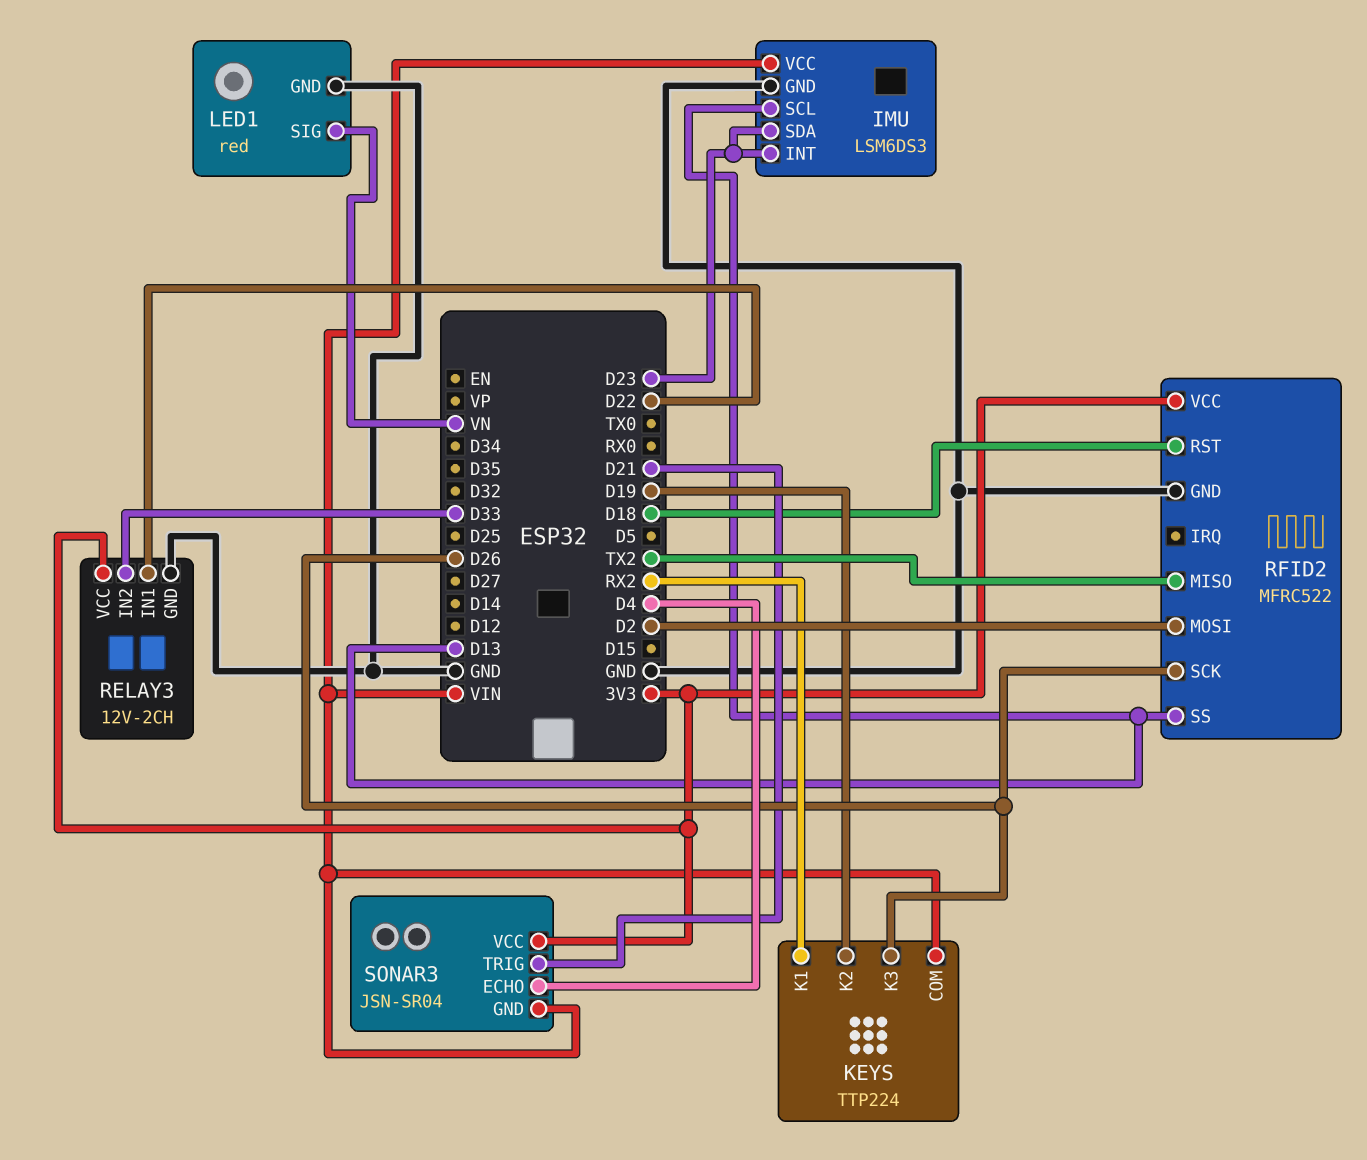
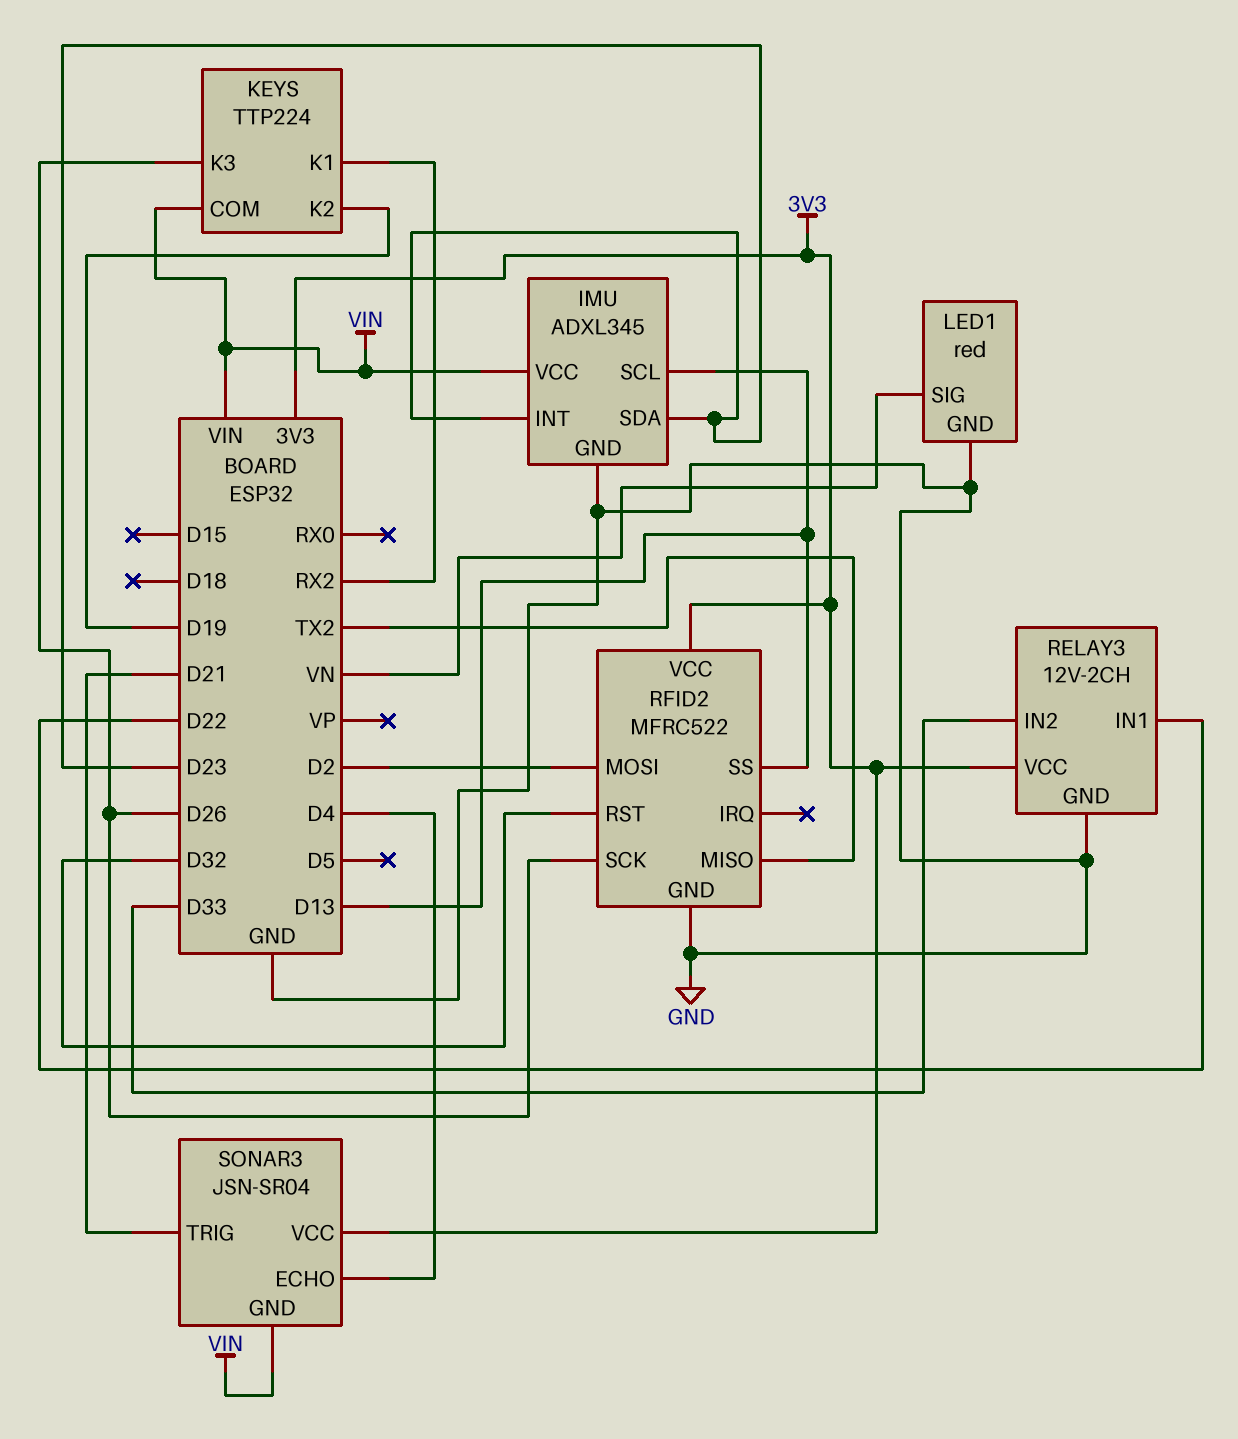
IMU: LSM6DS3 -> ADXL345
RFID2 pin RST: D18 -> D32

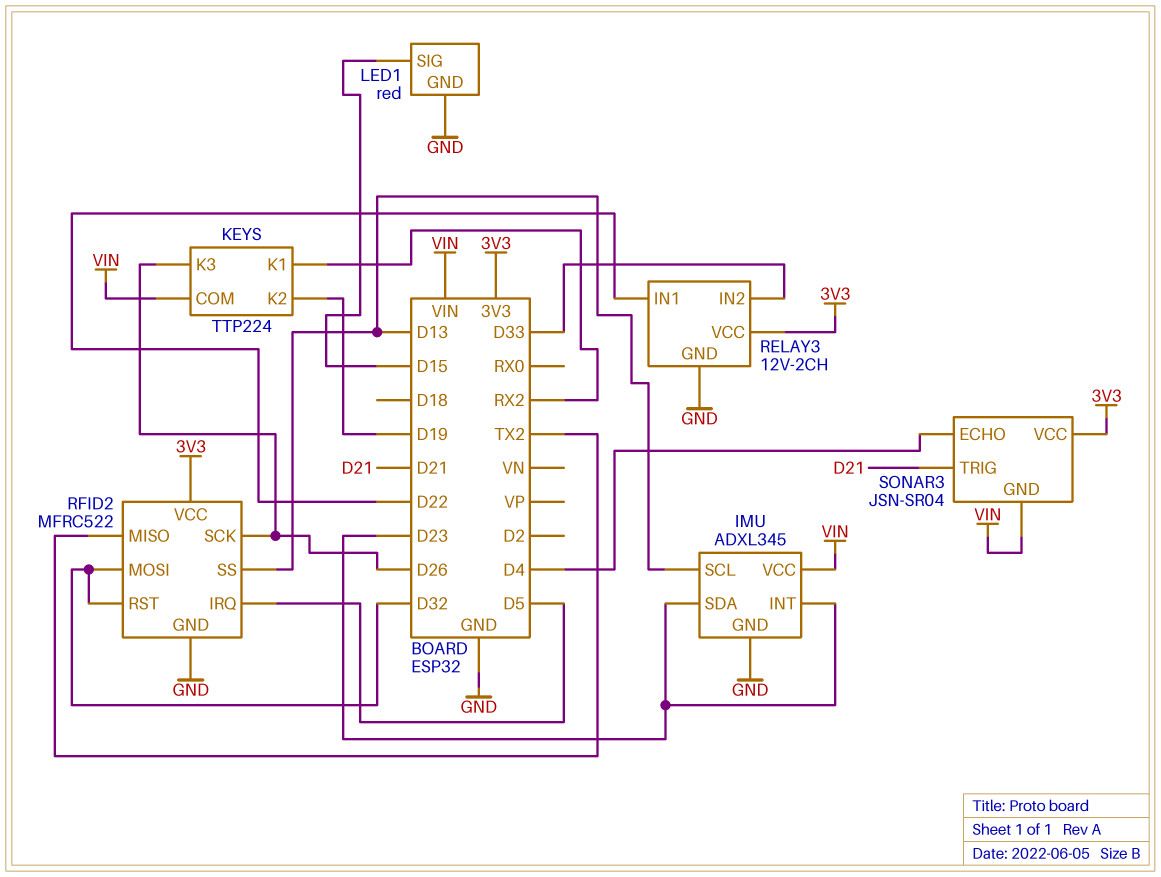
LED1 pin SIG: VN -> D15
RFID2 pin IRQ: none -> D5
RFID2 pin MOSI: D2 -> D32

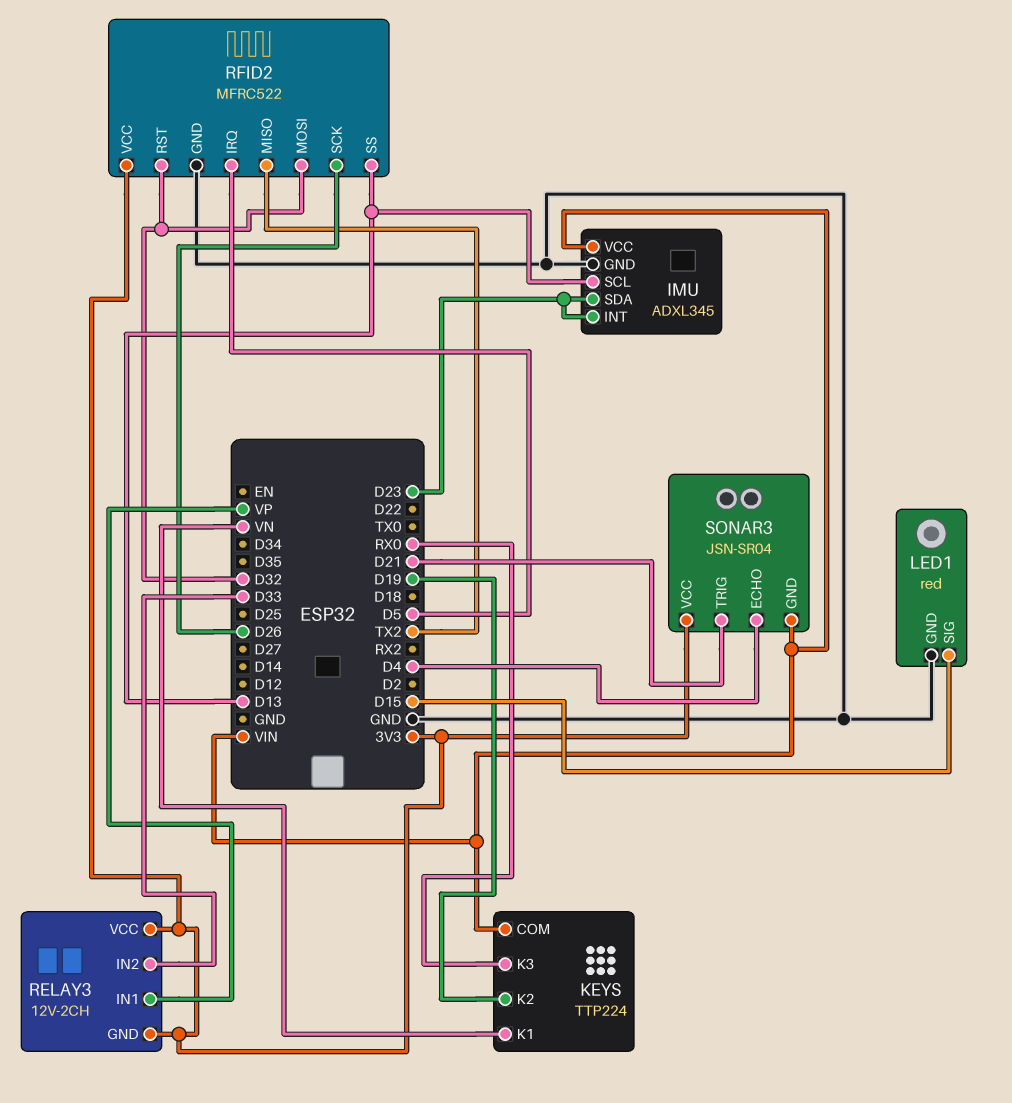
KEYS pin K1: RX2 -> VN
KEYS pin K3: D26 -> RX0
RELAY3 pin GND: GND -> 3V3
RELAY3 pin IN1: D22 -> VP

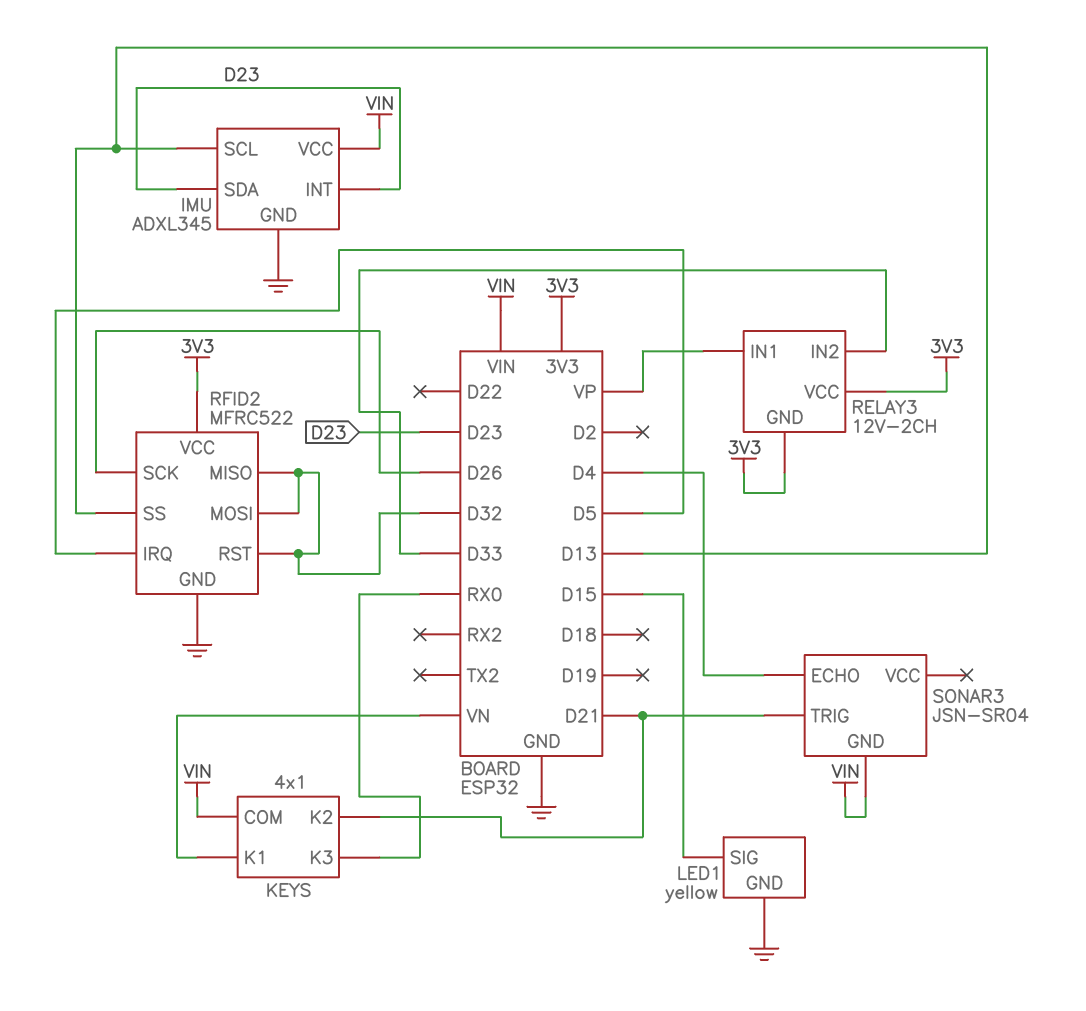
KEYS: TTP224 -> 4x1
KEYS pin K2: D19 -> D21
LED1: red -> yellow
RFID2 pin MISO: TX2 -> D32
SONAR3 pin VCC: 3V3 -> none

